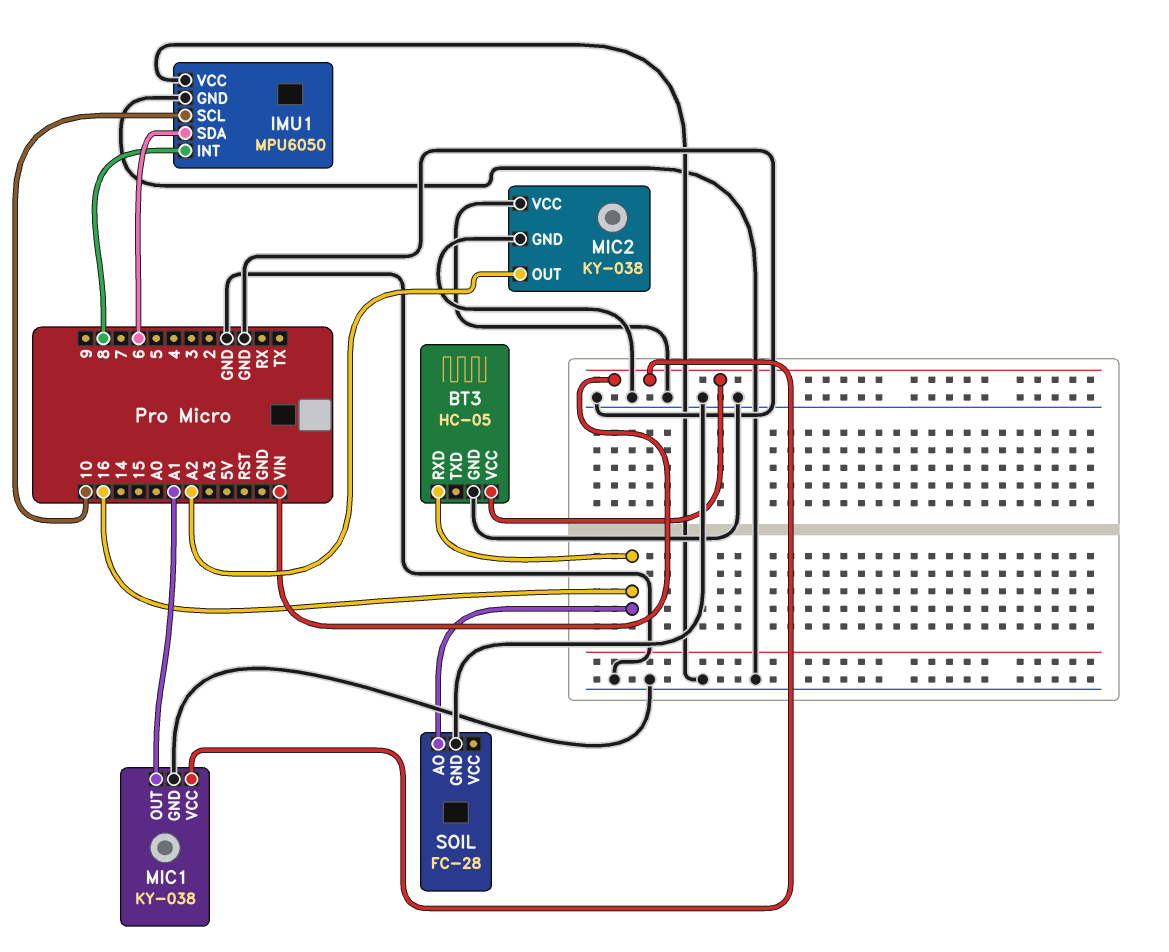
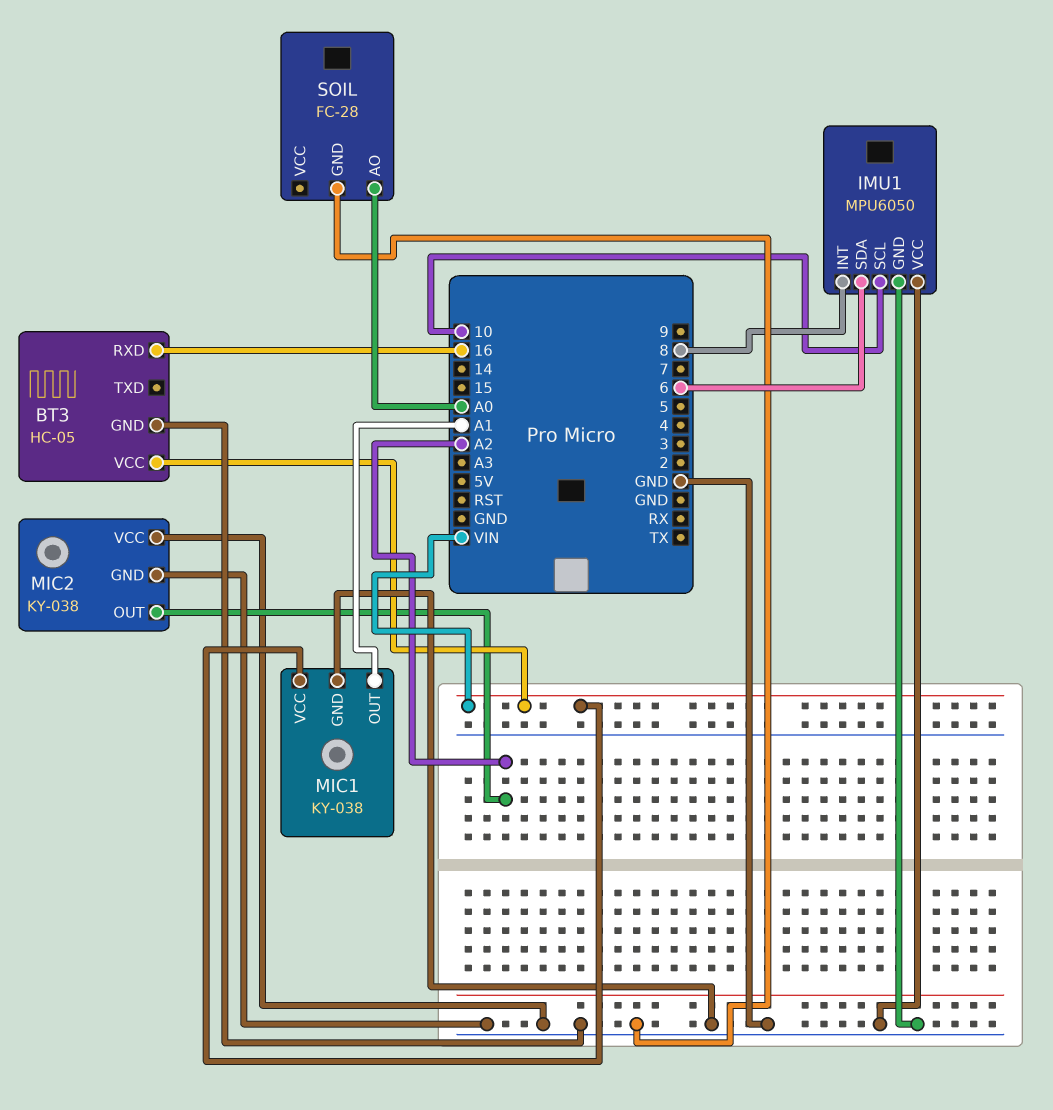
SOIL pin AO: 16 -> A0

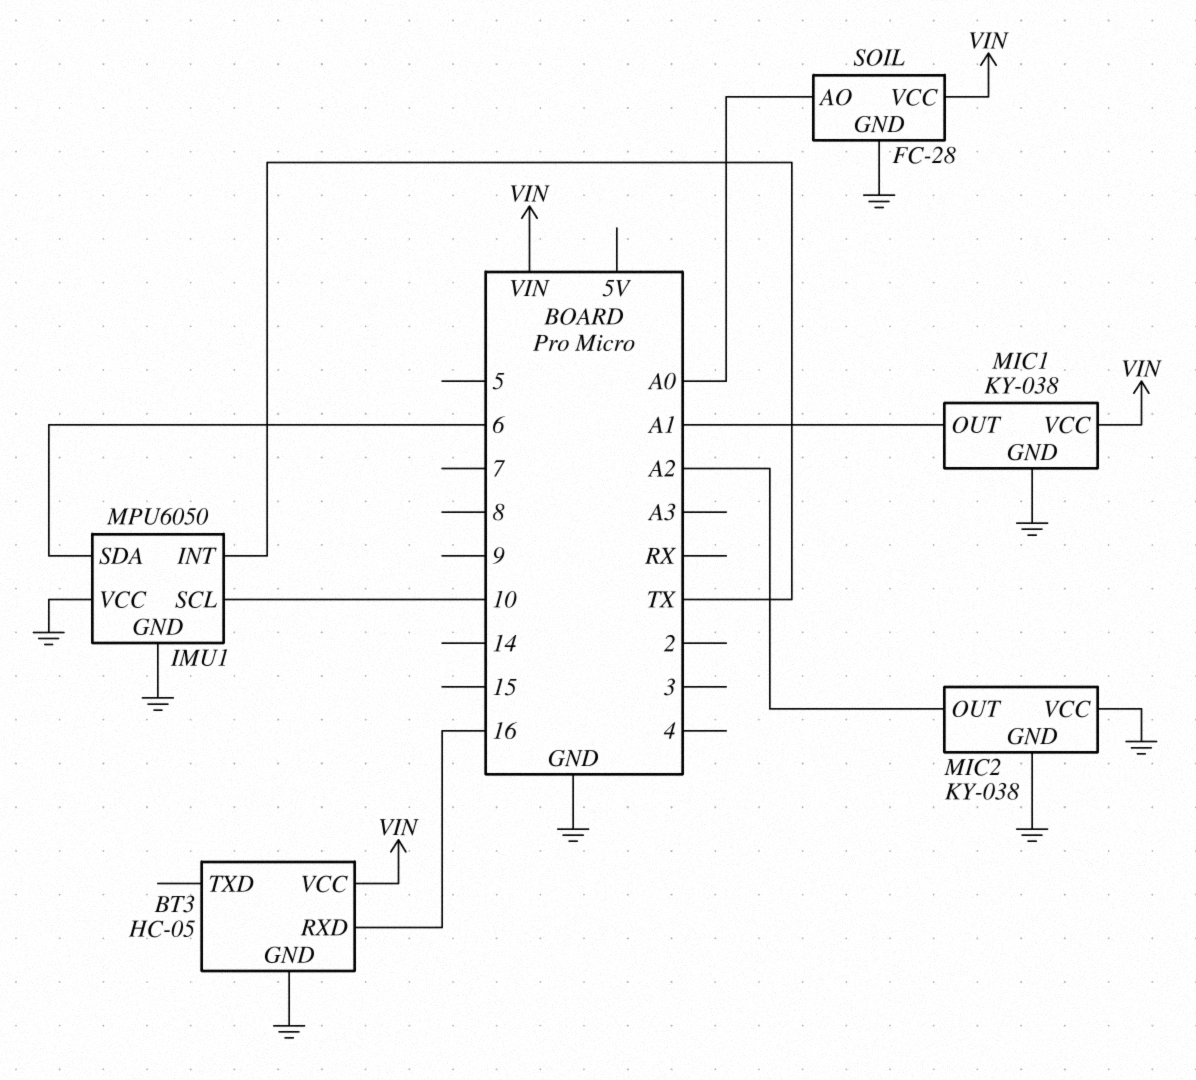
IMU1 pin INT: 8 -> TX
SOIL pin VCC: none -> VIN

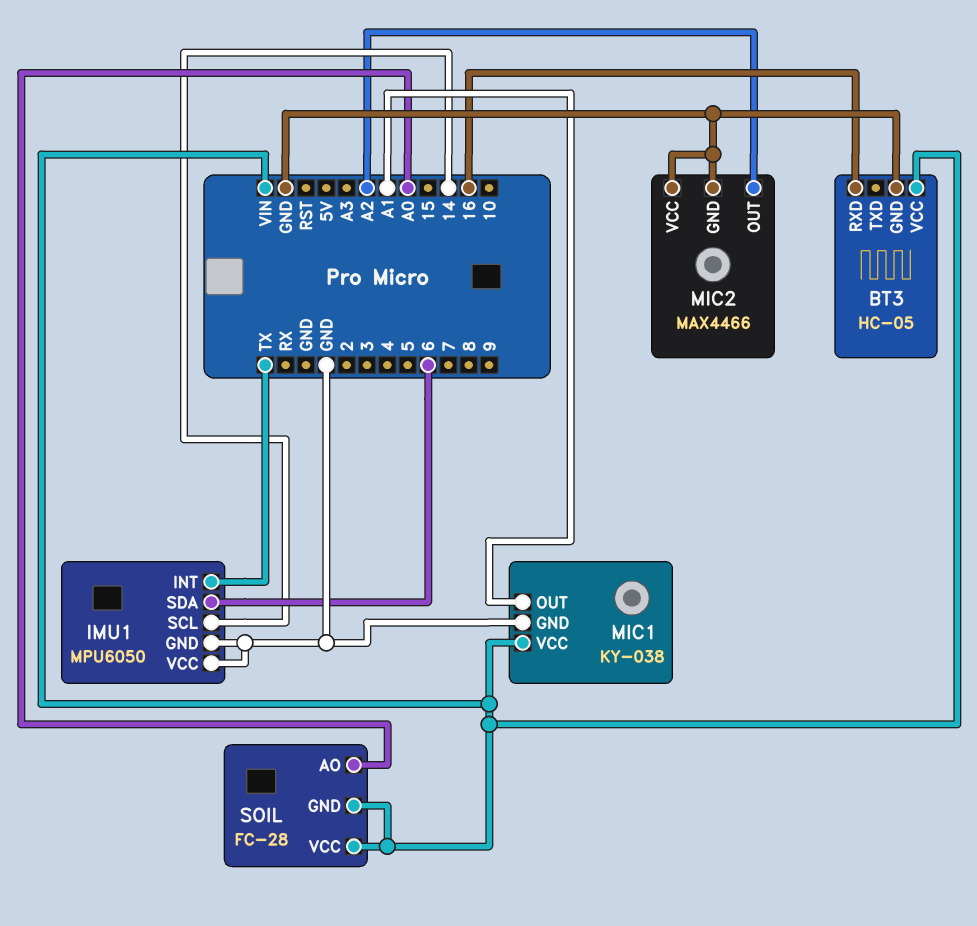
IMU1 pin SCL: 10 -> 14
MIC2: KY-038 -> MAX4466
SOIL pin GND: GND -> VIN

